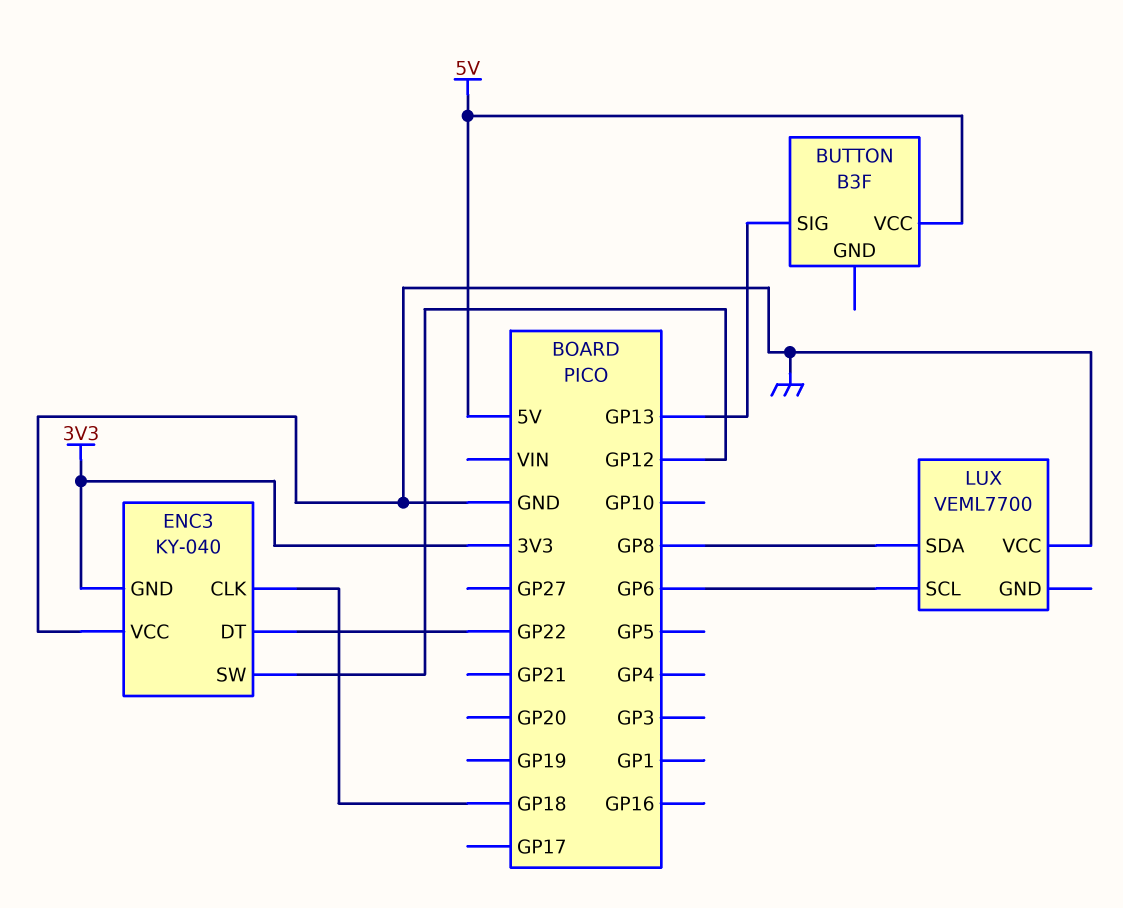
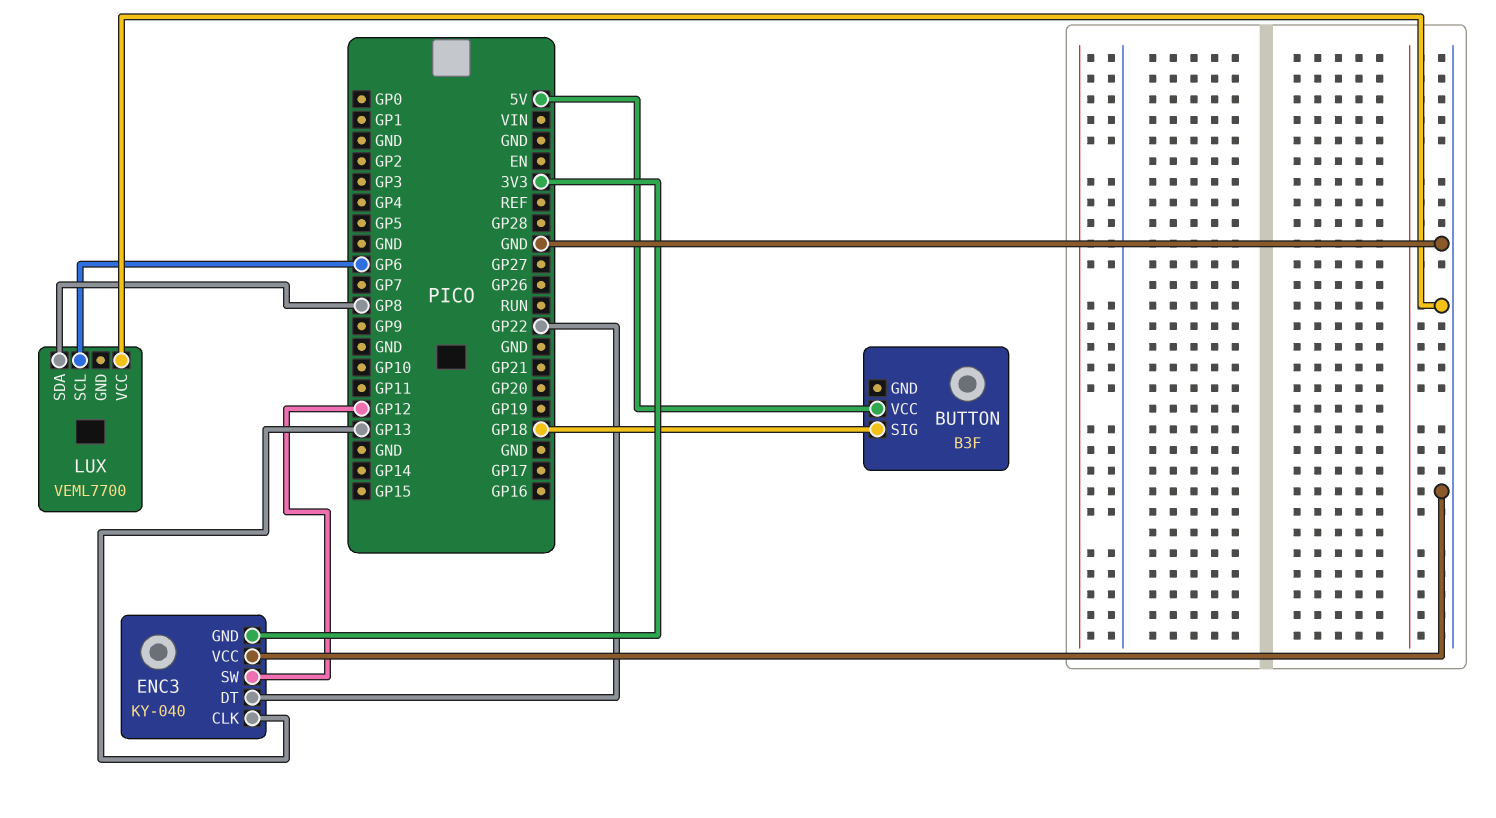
BUTTON pin SIG: GP13 -> GP18
ENC3 pin CLK: GP18 -> GP13

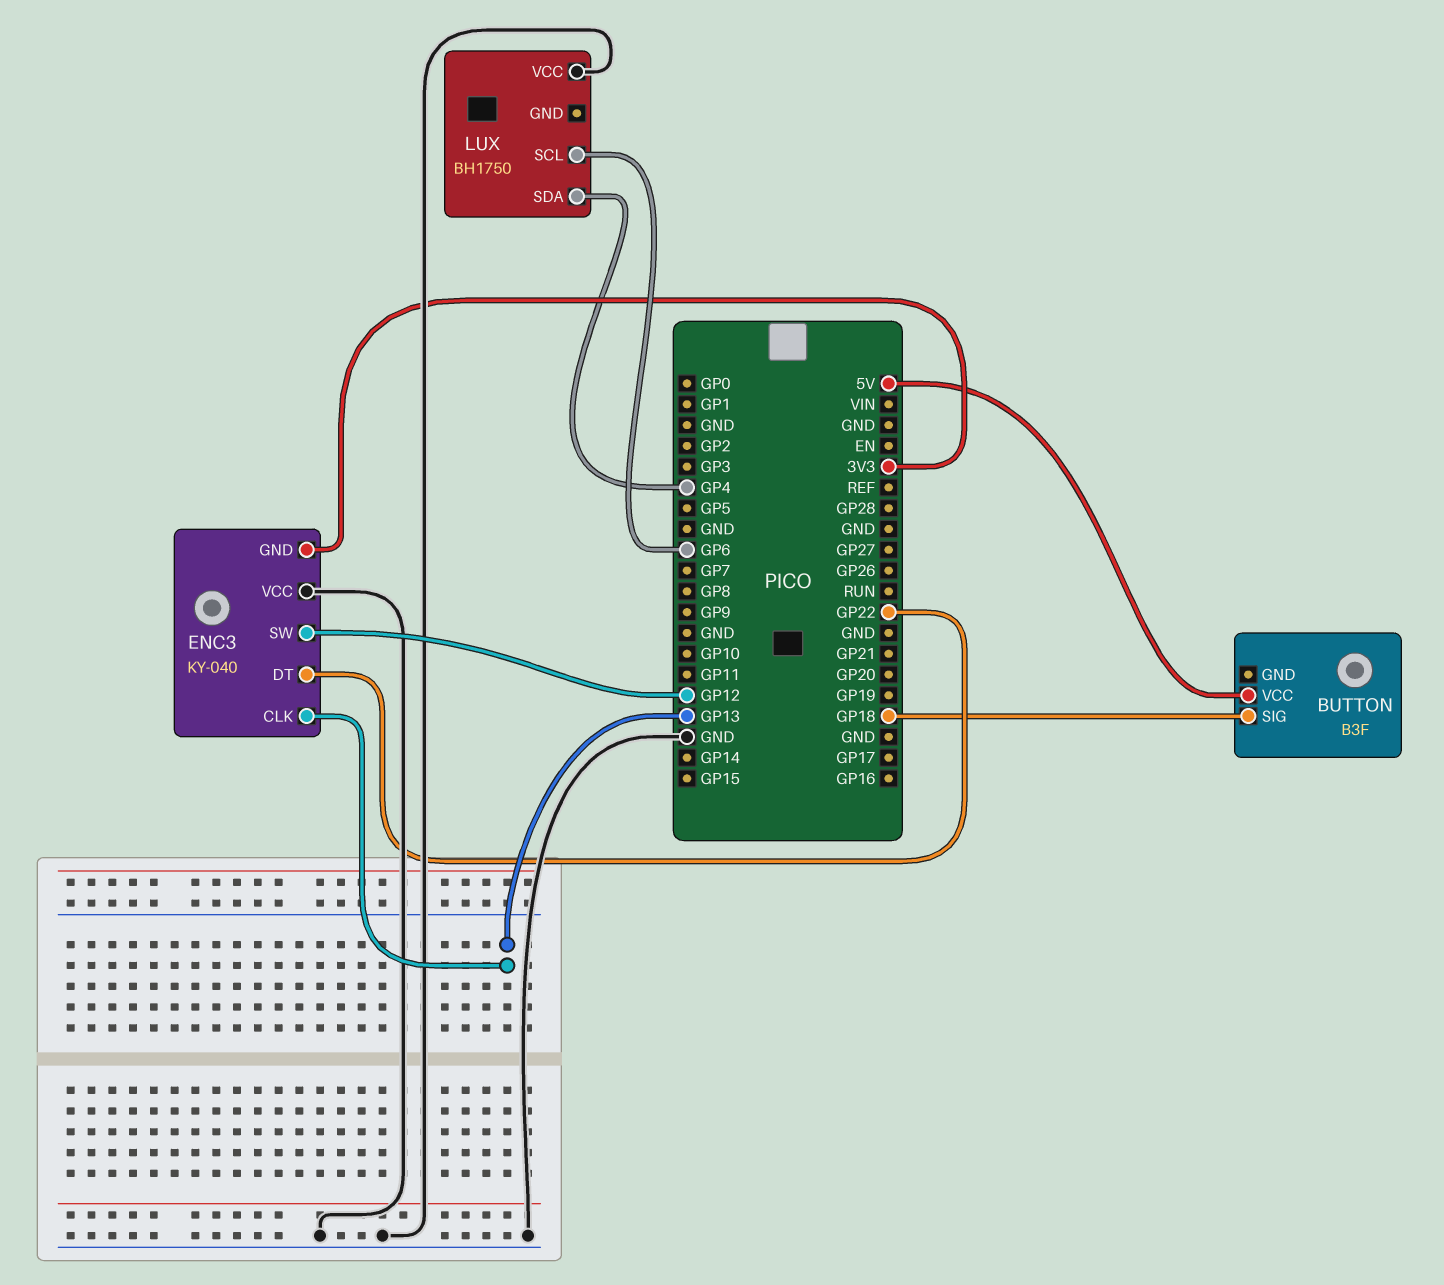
LUX: VEML7700 -> BH1750
LUX pin SDA: GP8 -> GP4

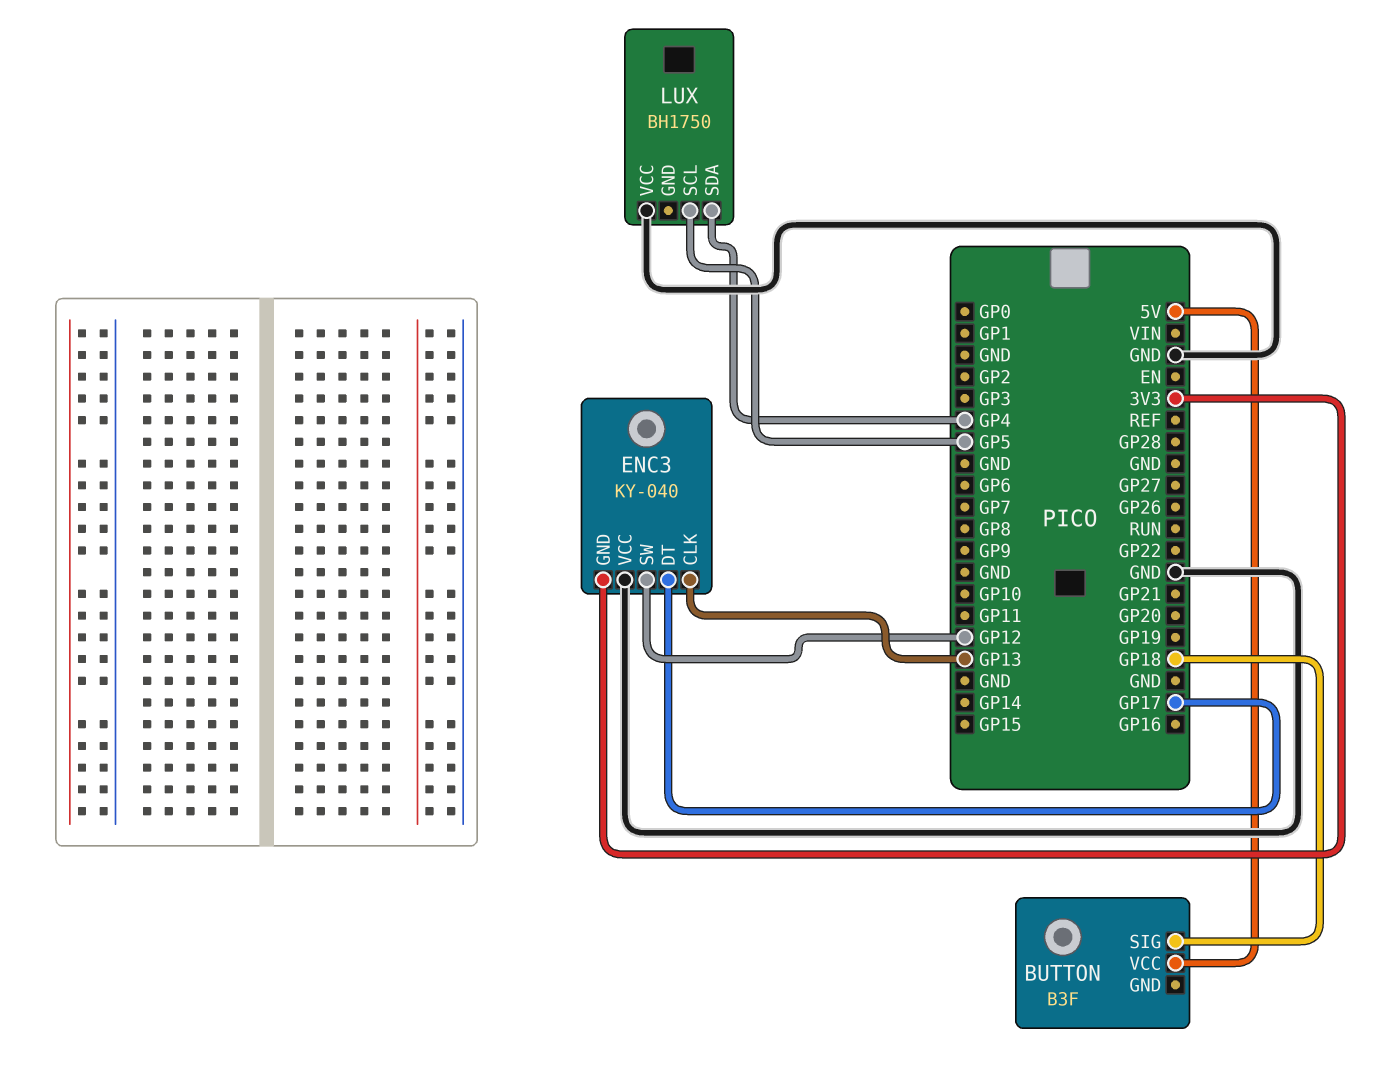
ENC3 pin DT: GP22 -> GP17
LUX pin SCL: GP6 -> GP5

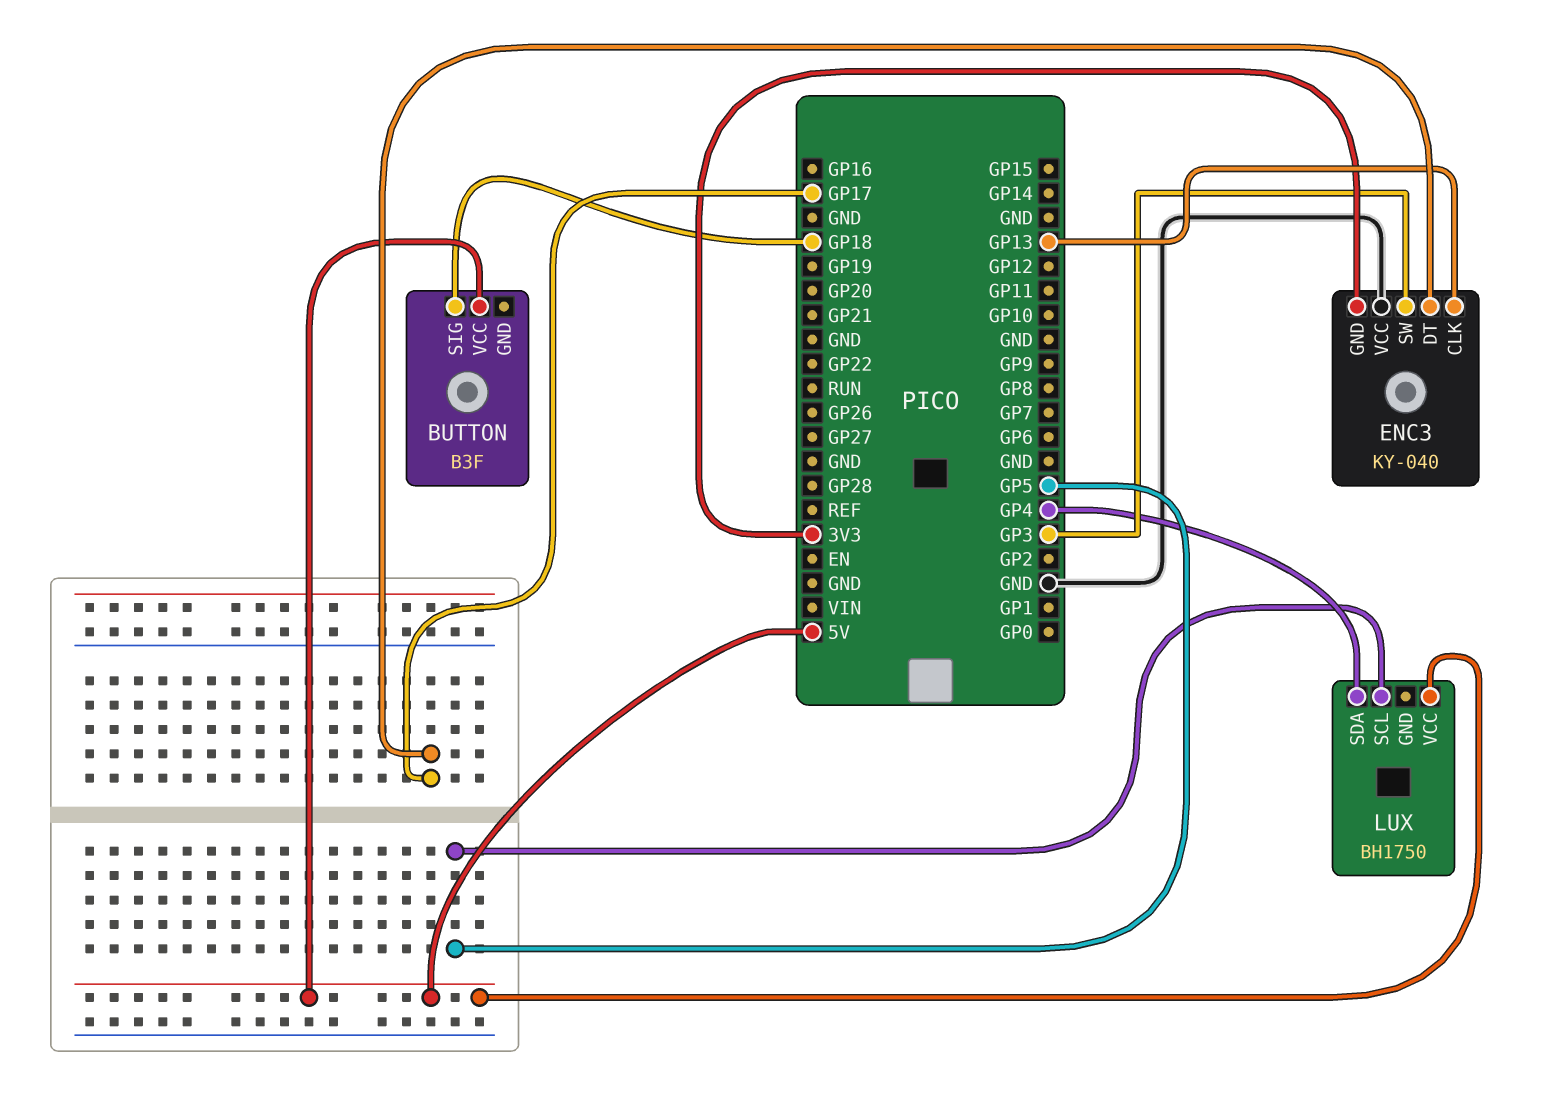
ENC3 pin SW: GP12 -> GP3
LUX pin VCC: GND -> 5V

